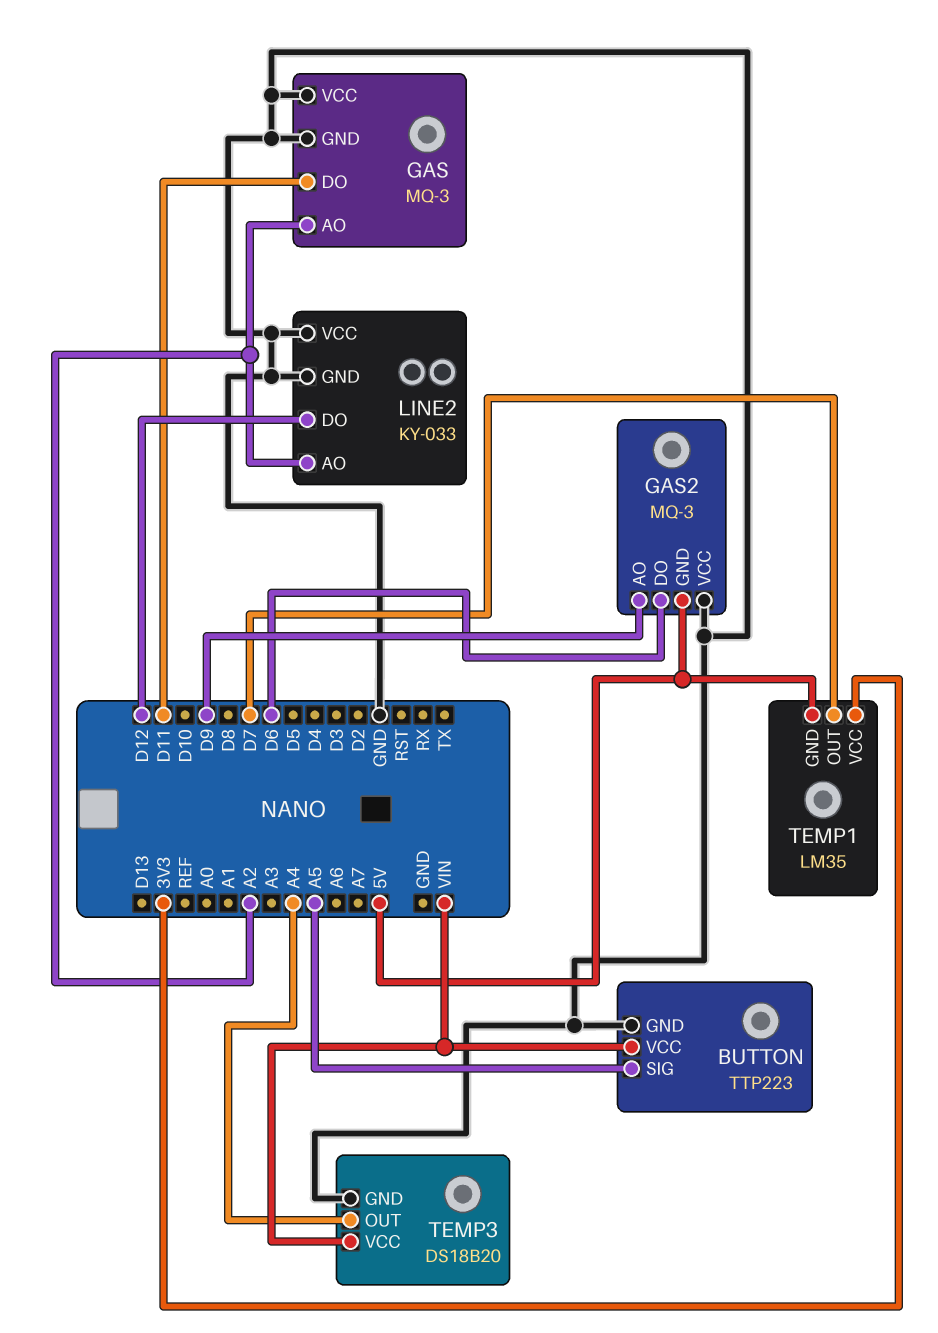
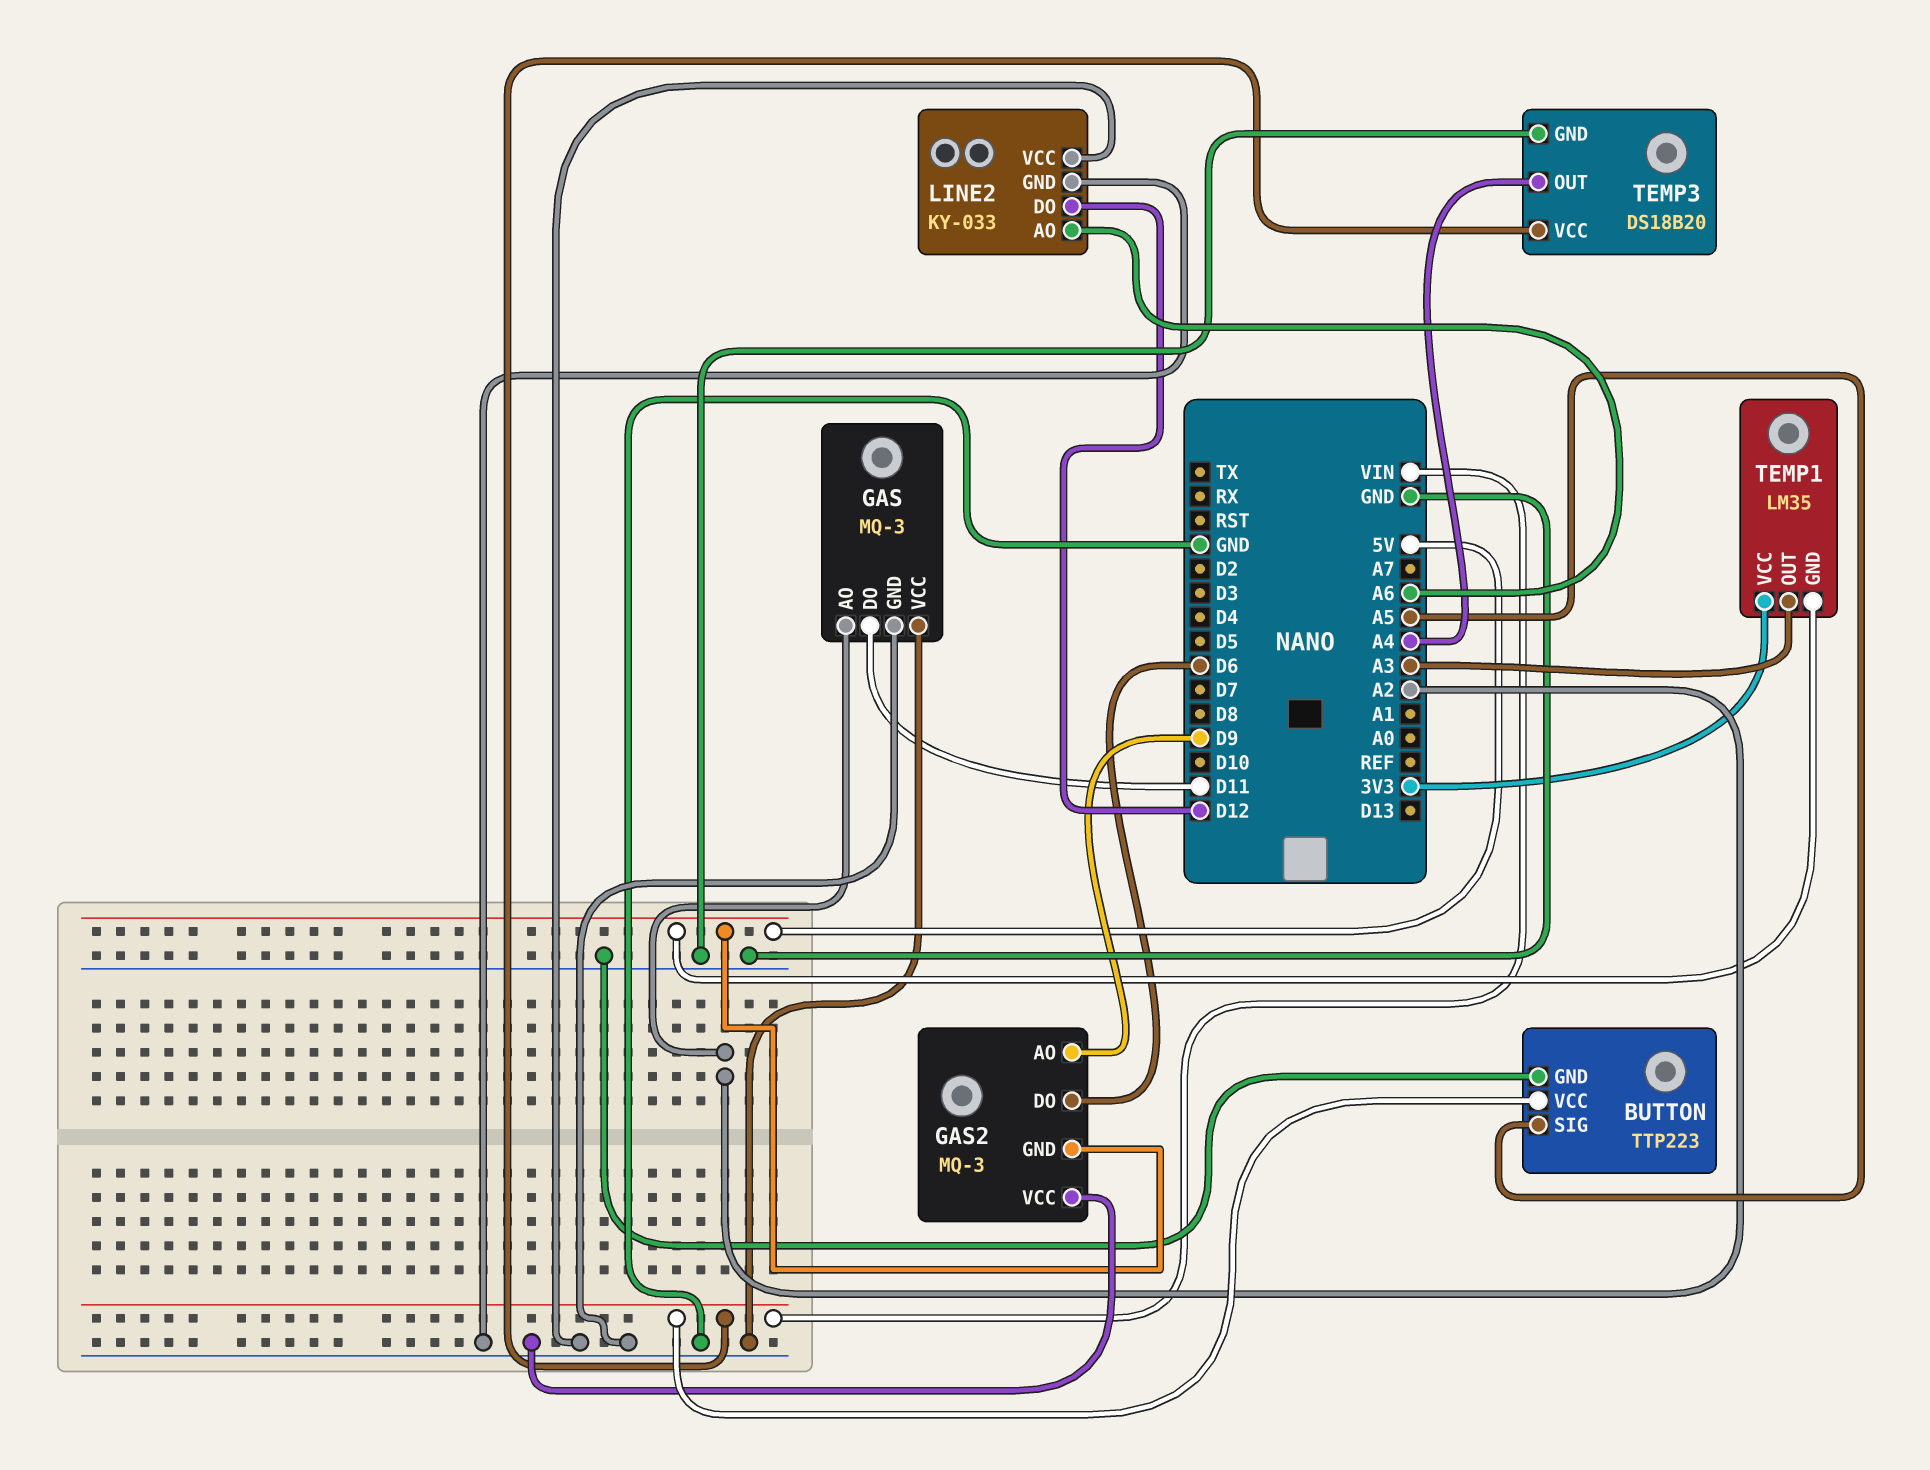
LINE2 pin AO: A2 -> A6
TEMP1 pin OUT: D7 -> A3

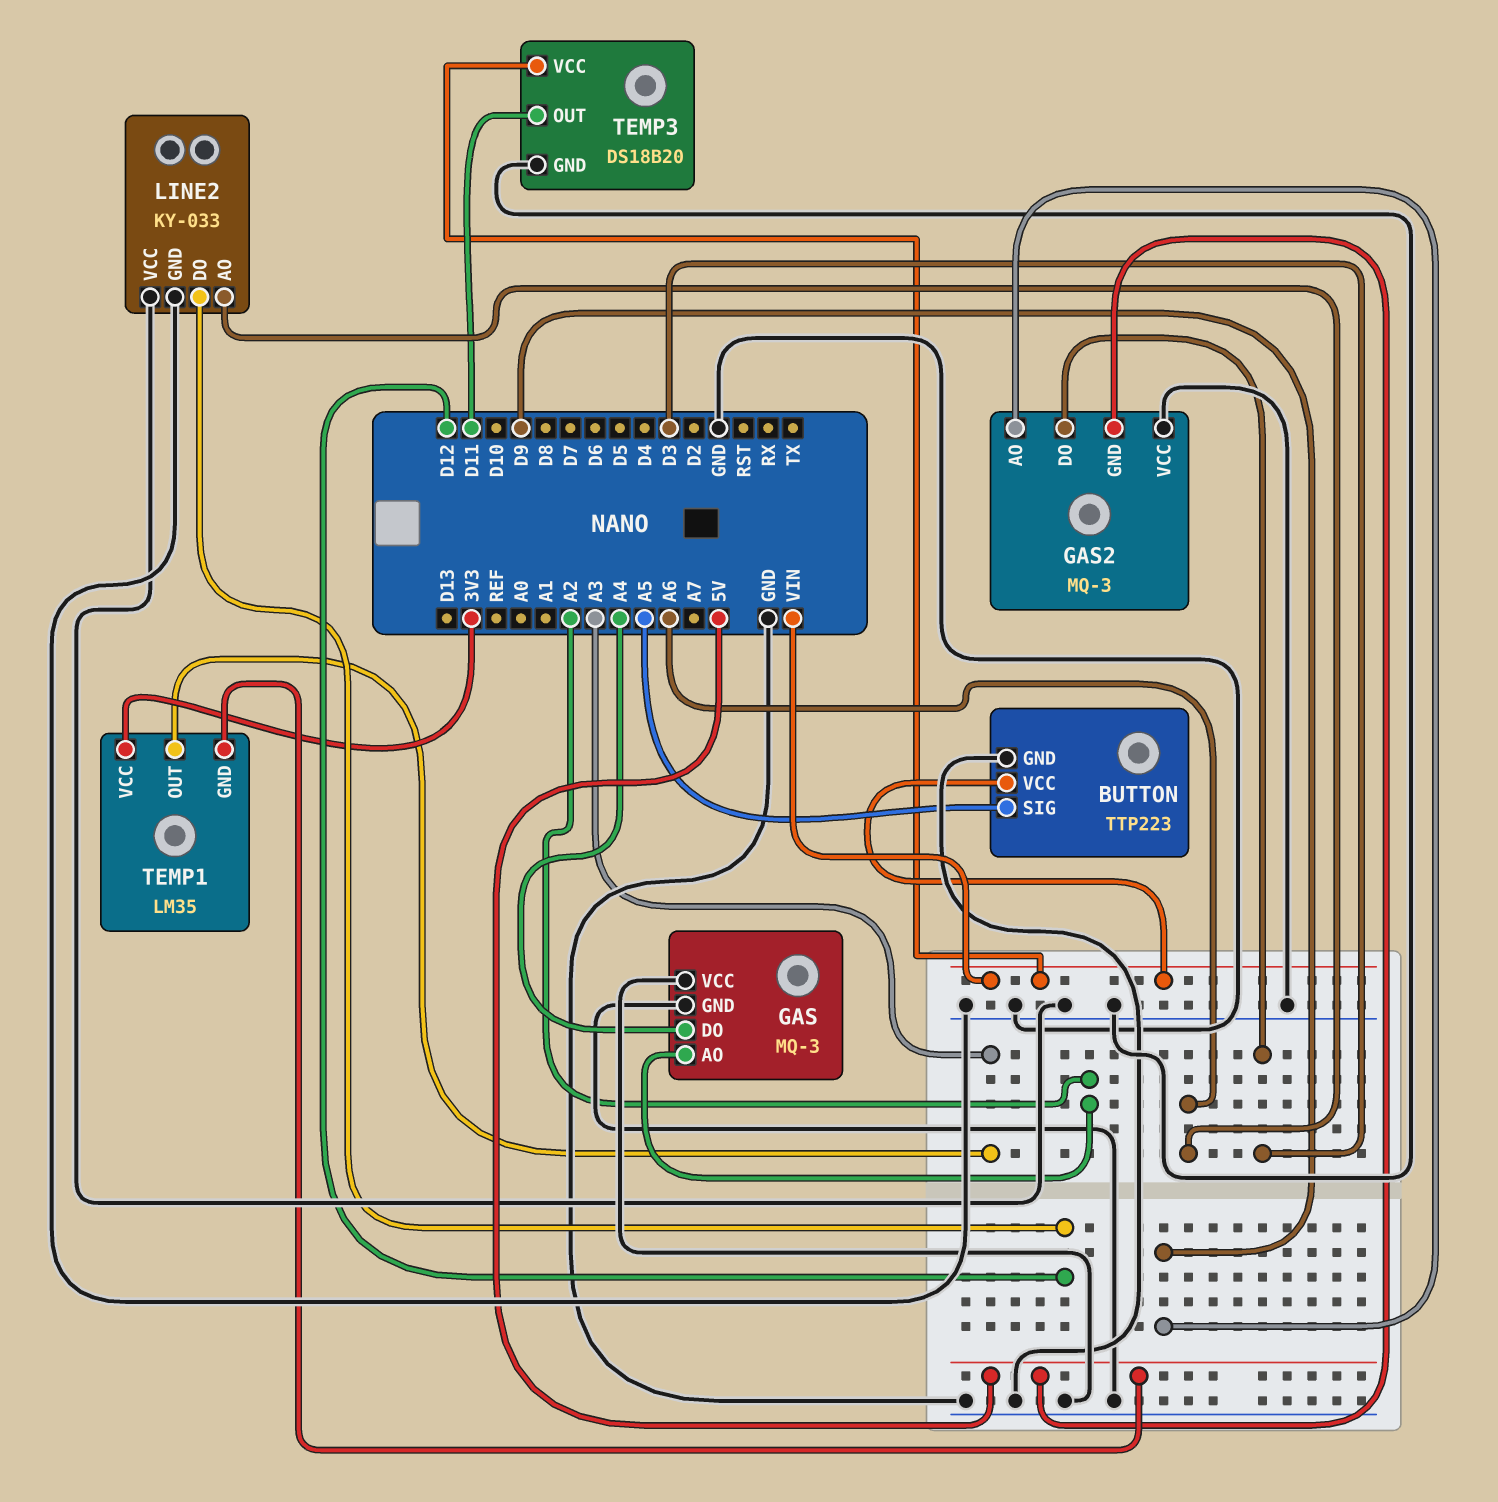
GAS pin DO: D11 -> A4
GAS2 pin DO: D6 -> D3
TEMP3 pin OUT: A4 -> D11

